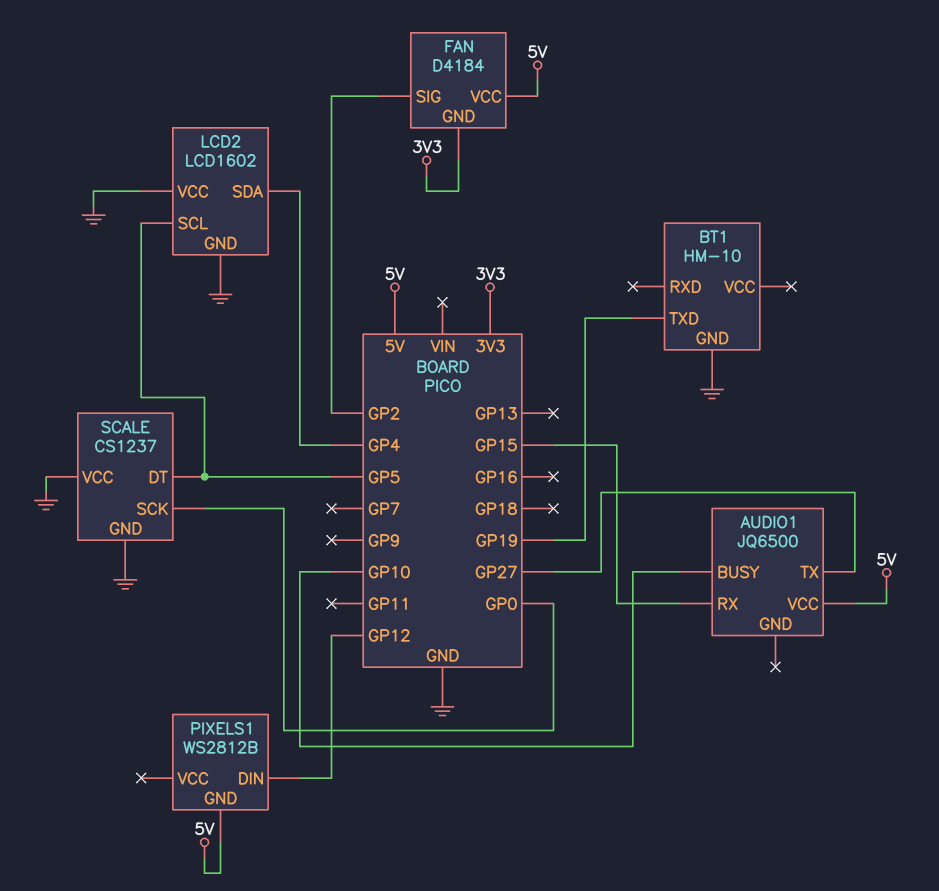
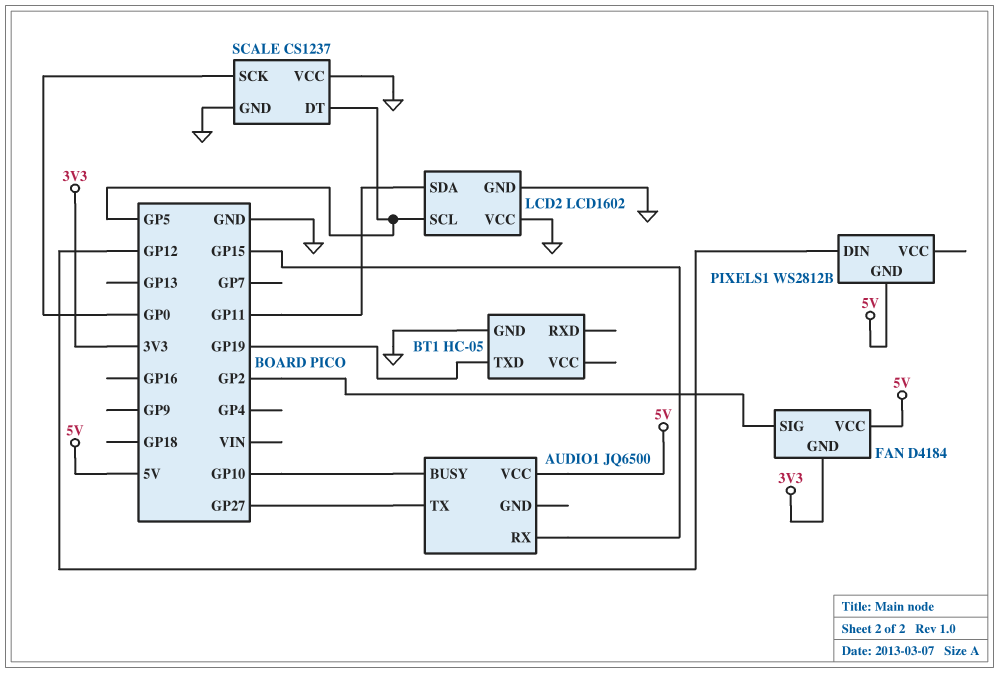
BT1: HM-10 -> HC-05
LCD2 pin SDA: GP4 -> GP11

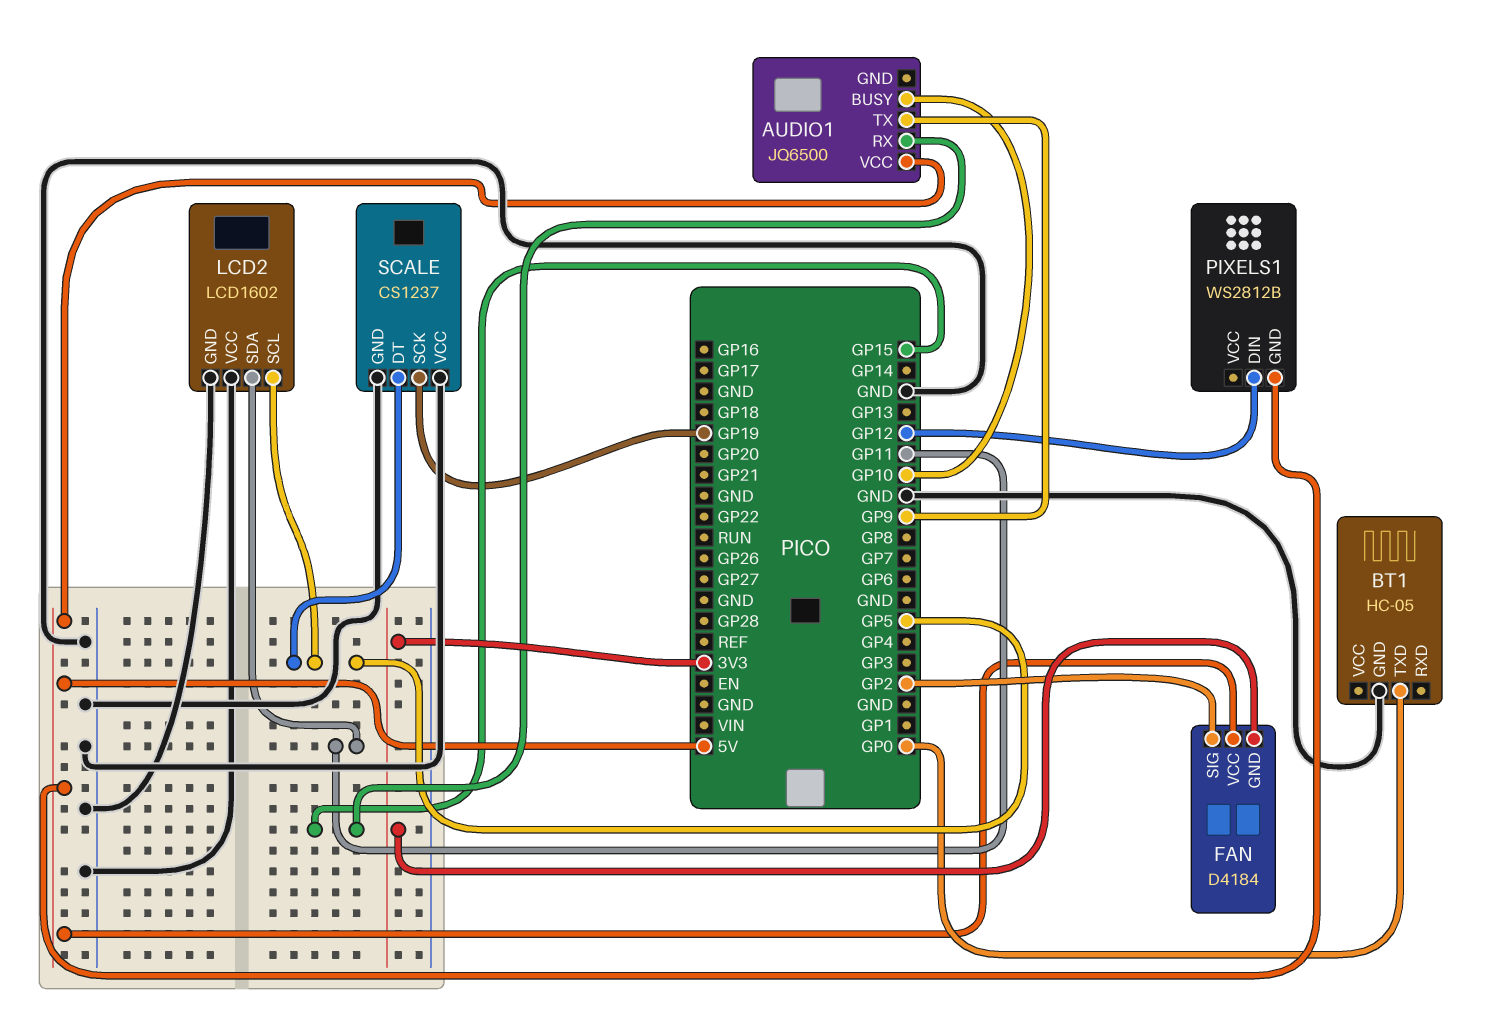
AUDIO1 pin TX: GP27 -> GP9
BT1 pin TXD: GP19 -> GP0
SCALE pin SCK: GP0 -> GP19

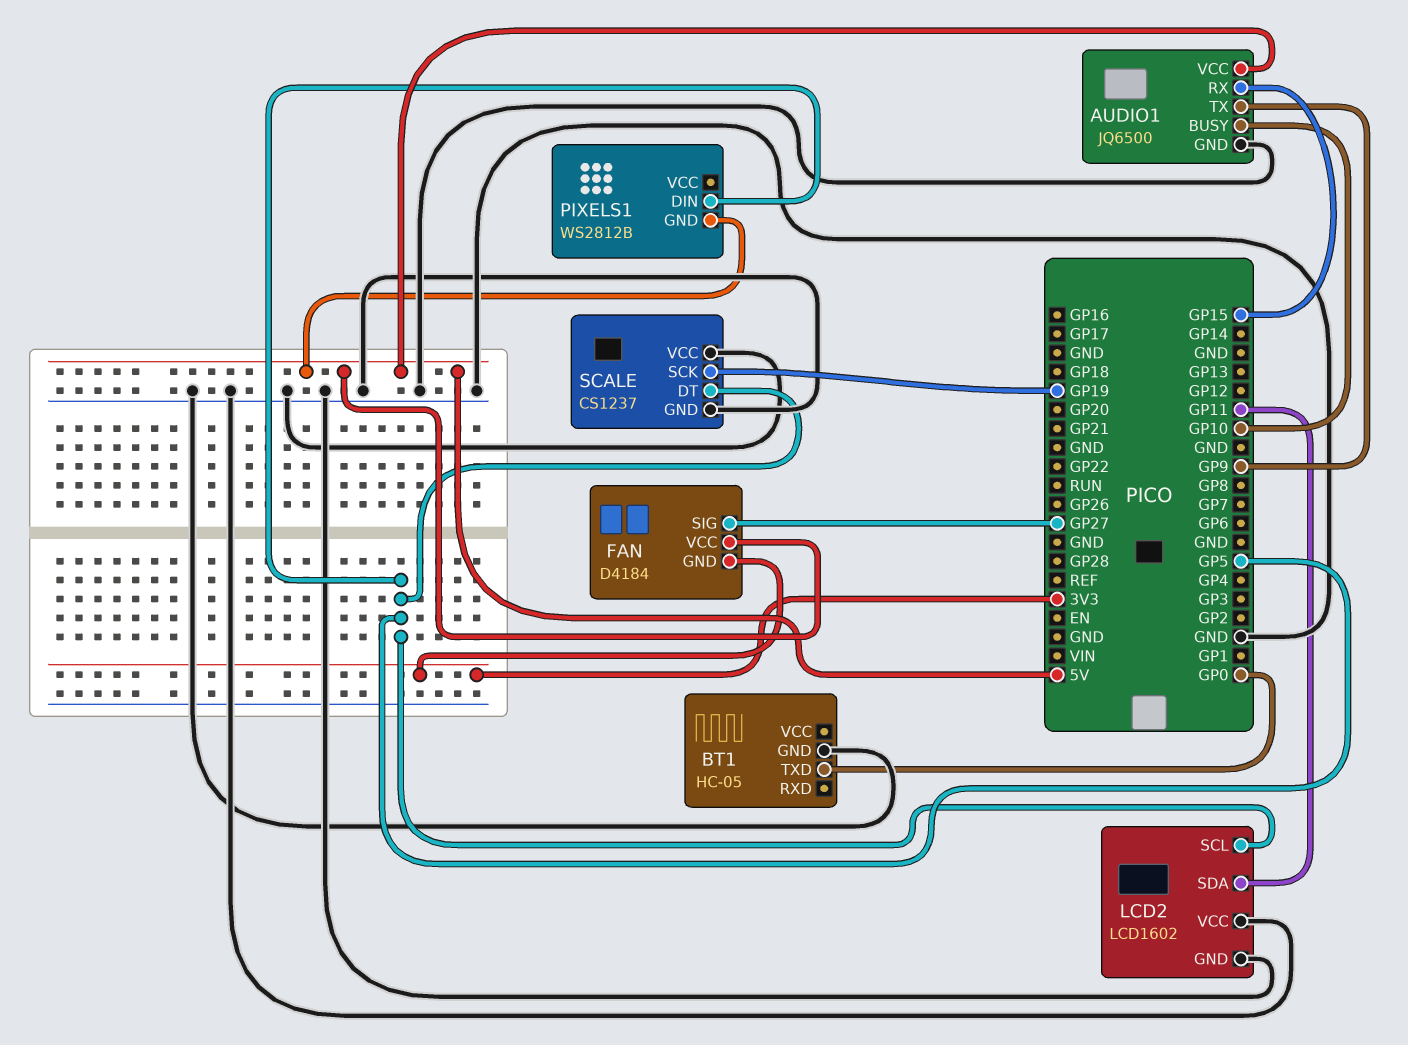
AUDIO1 pin GND: none -> GND
FAN pin SIG: GP2 -> GP27
PIXELS1 pin DIN: GP12 -> GP5

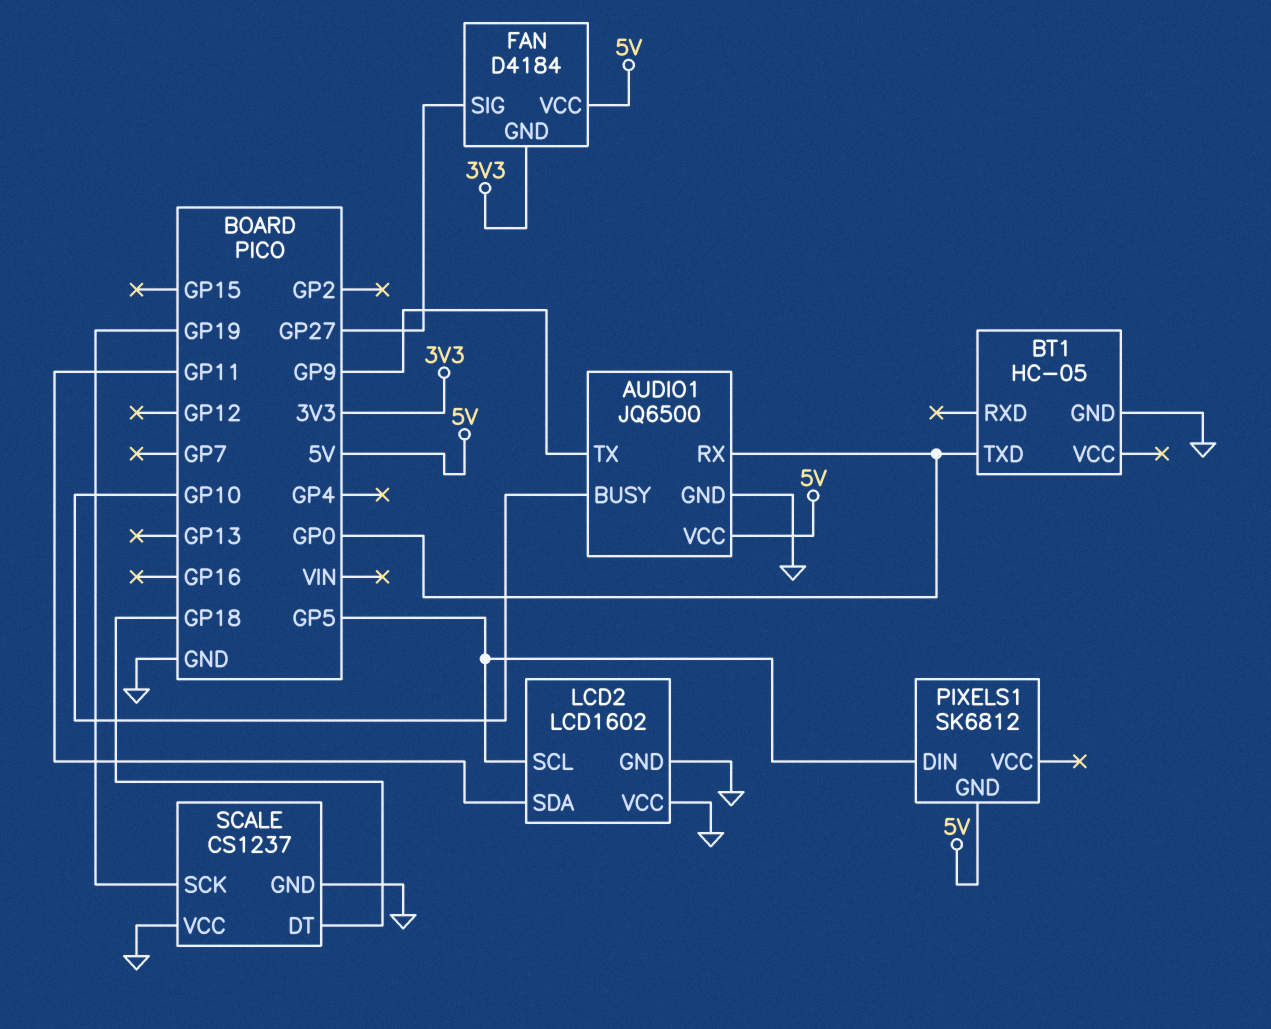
AUDIO1 pin RX: GP15 -> GP0
PIXELS1: WS2812B -> SK6812
SCALE pin DT: GP5 -> GP18

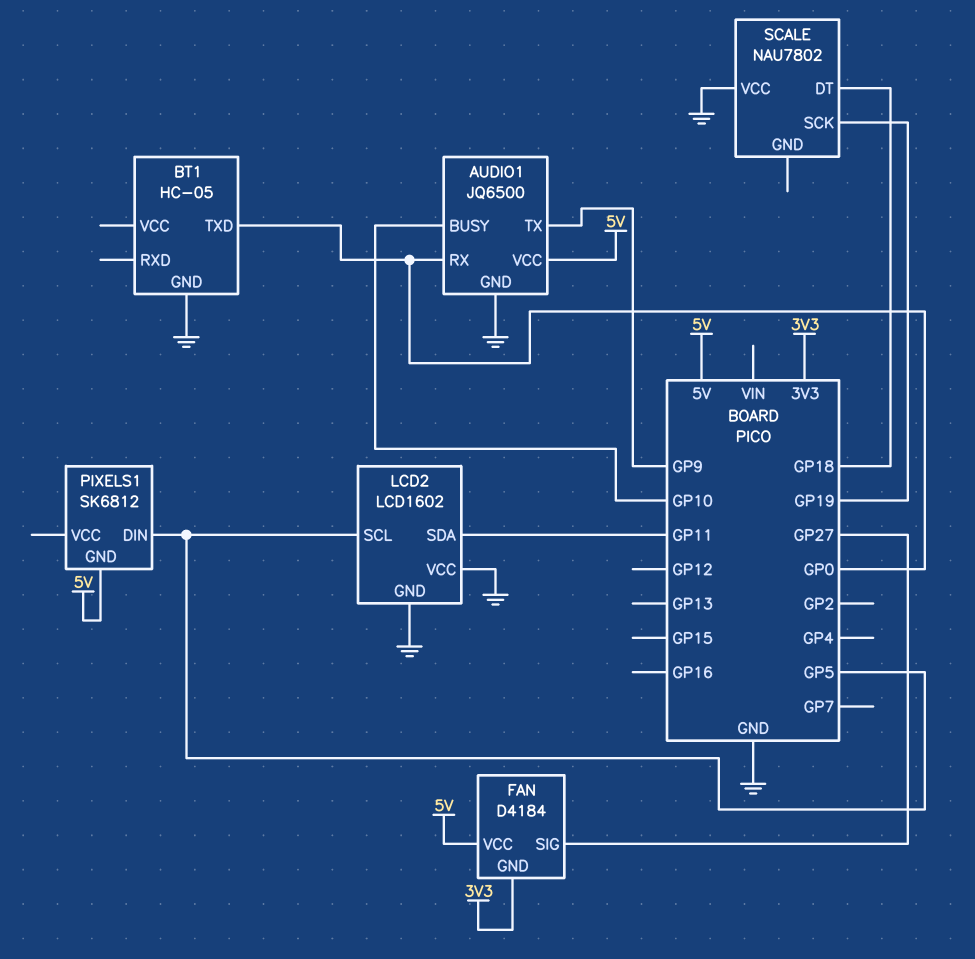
SCALE: CS1237 -> NAU7802
SCALE pin GND: GND -> none

